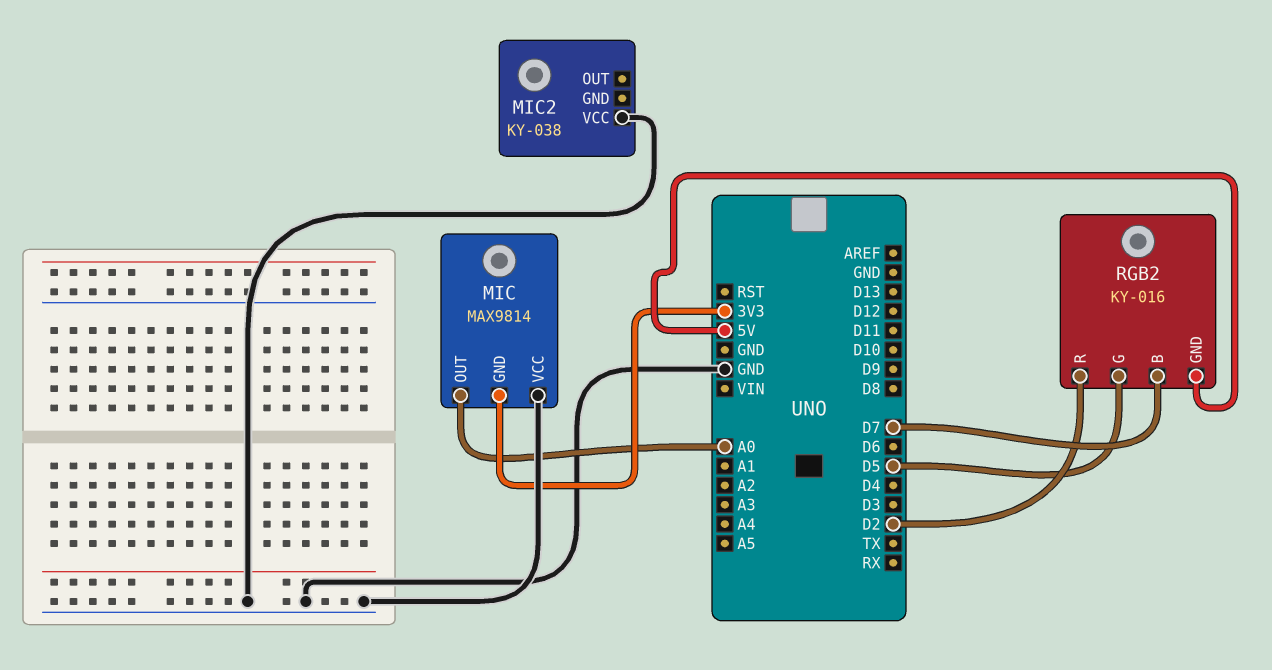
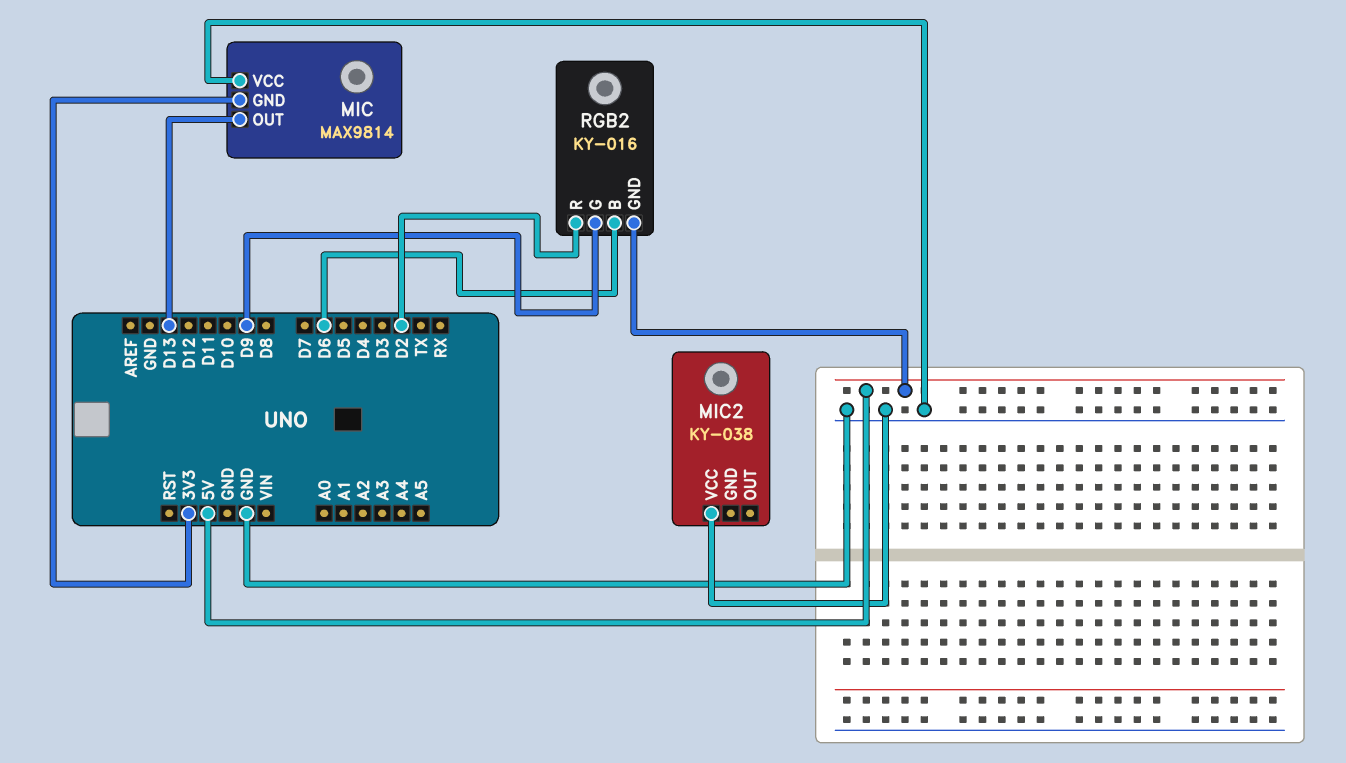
MIC pin OUT: A0 -> D13
RGB2 pin B: D7 -> D6
RGB2 pin G: D5 -> D9

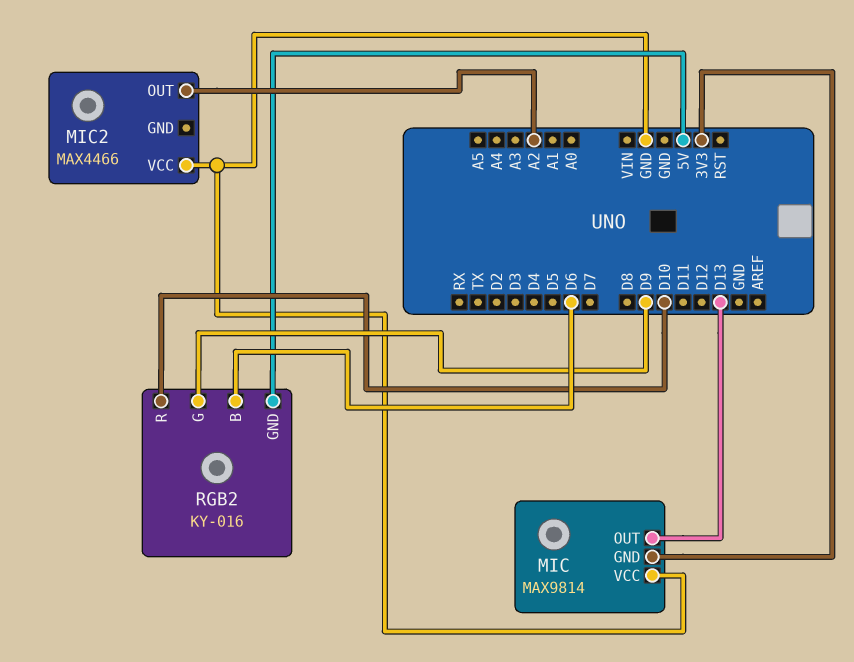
MIC2: KY-038 -> MAX4466
MIC2 pin OUT: none -> A2
RGB2 pin R: D2 -> D10

